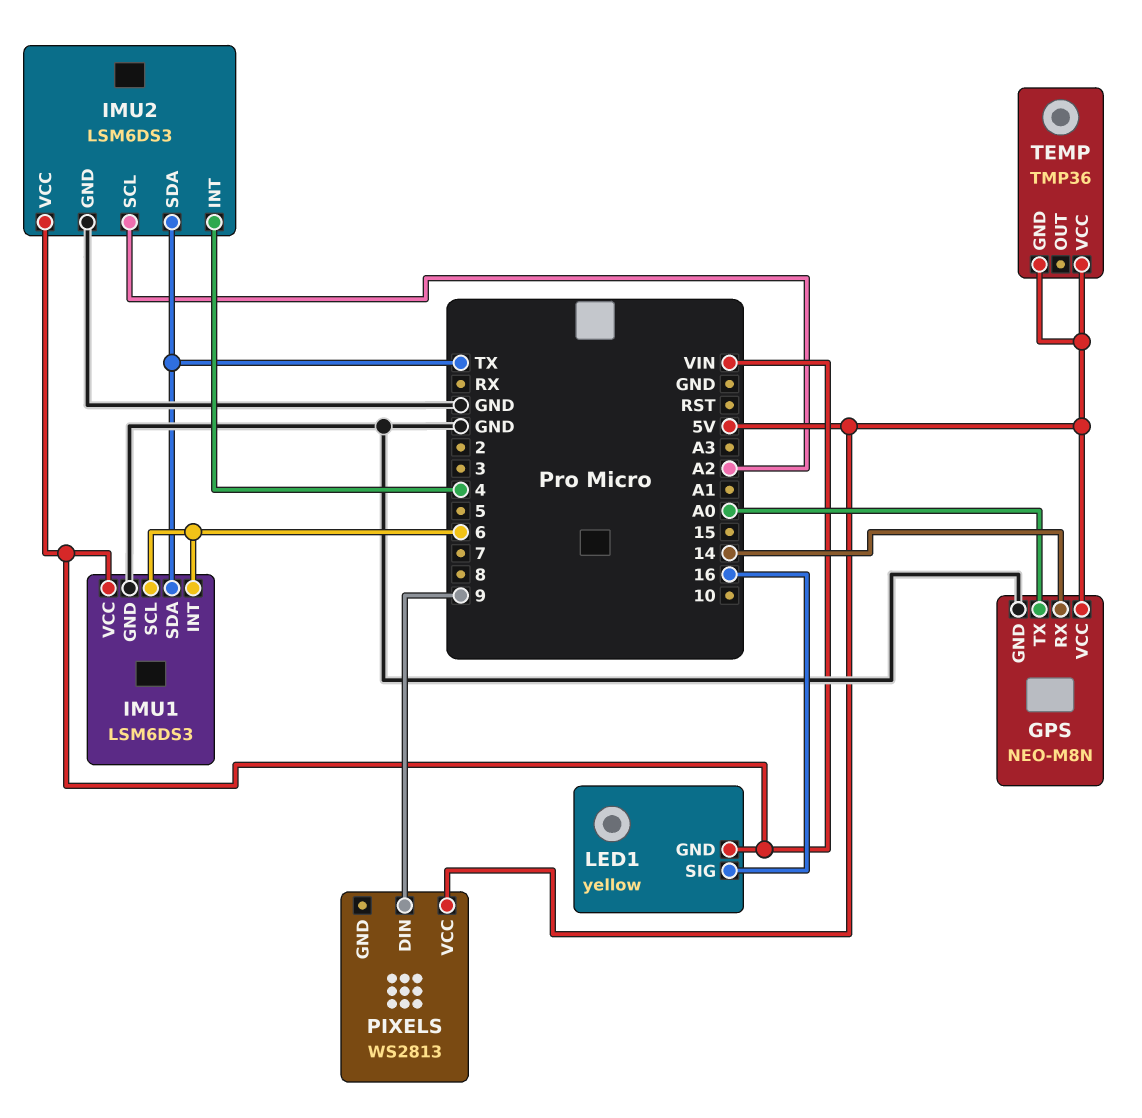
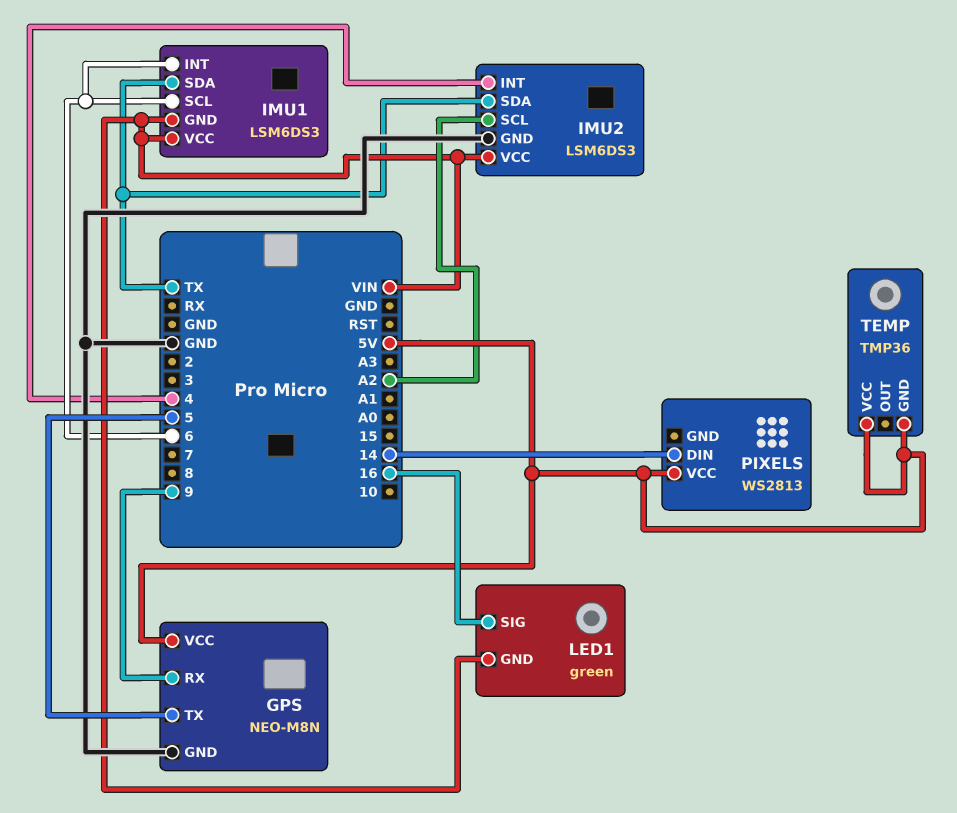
GPS pin RX: 14 -> 9
GPS pin TX: A0 -> 5
IMU1 pin GND: GND -> VIN
LED1: yellow -> green
PIXELS pin DIN: 9 -> 14

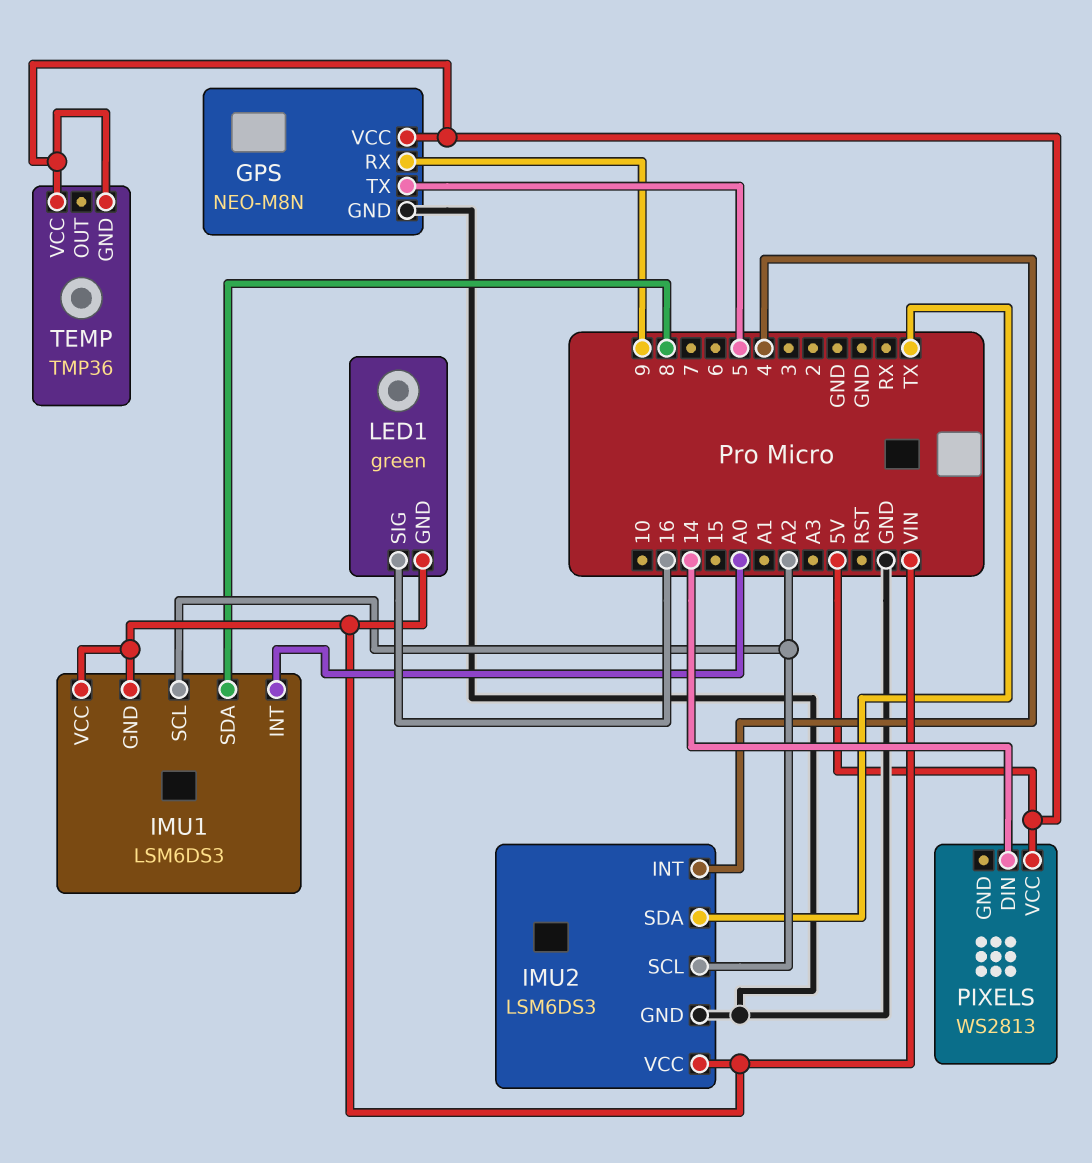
IMU1 pin INT: 6 -> A0
IMU1 pin SCL: 6 -> A2
IMU1 pin SDA: TX -> 8

